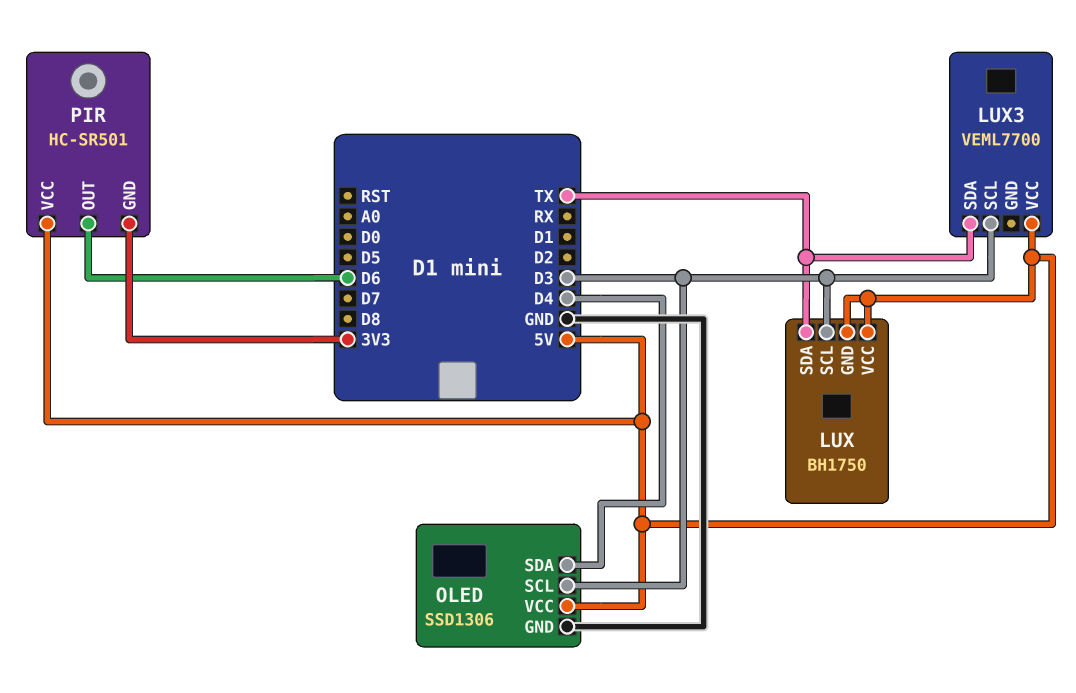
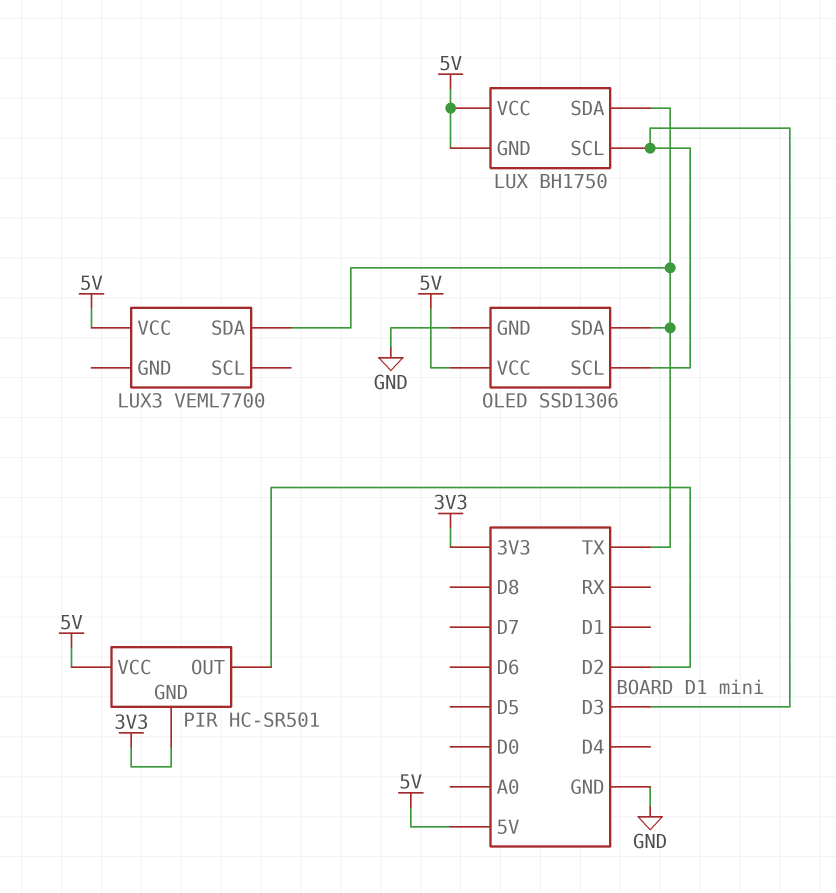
LUX3 pin SCL: D3 -> none
OLED pin SDA: D4 -> TX
PIR pin OUT: D6 -> D2

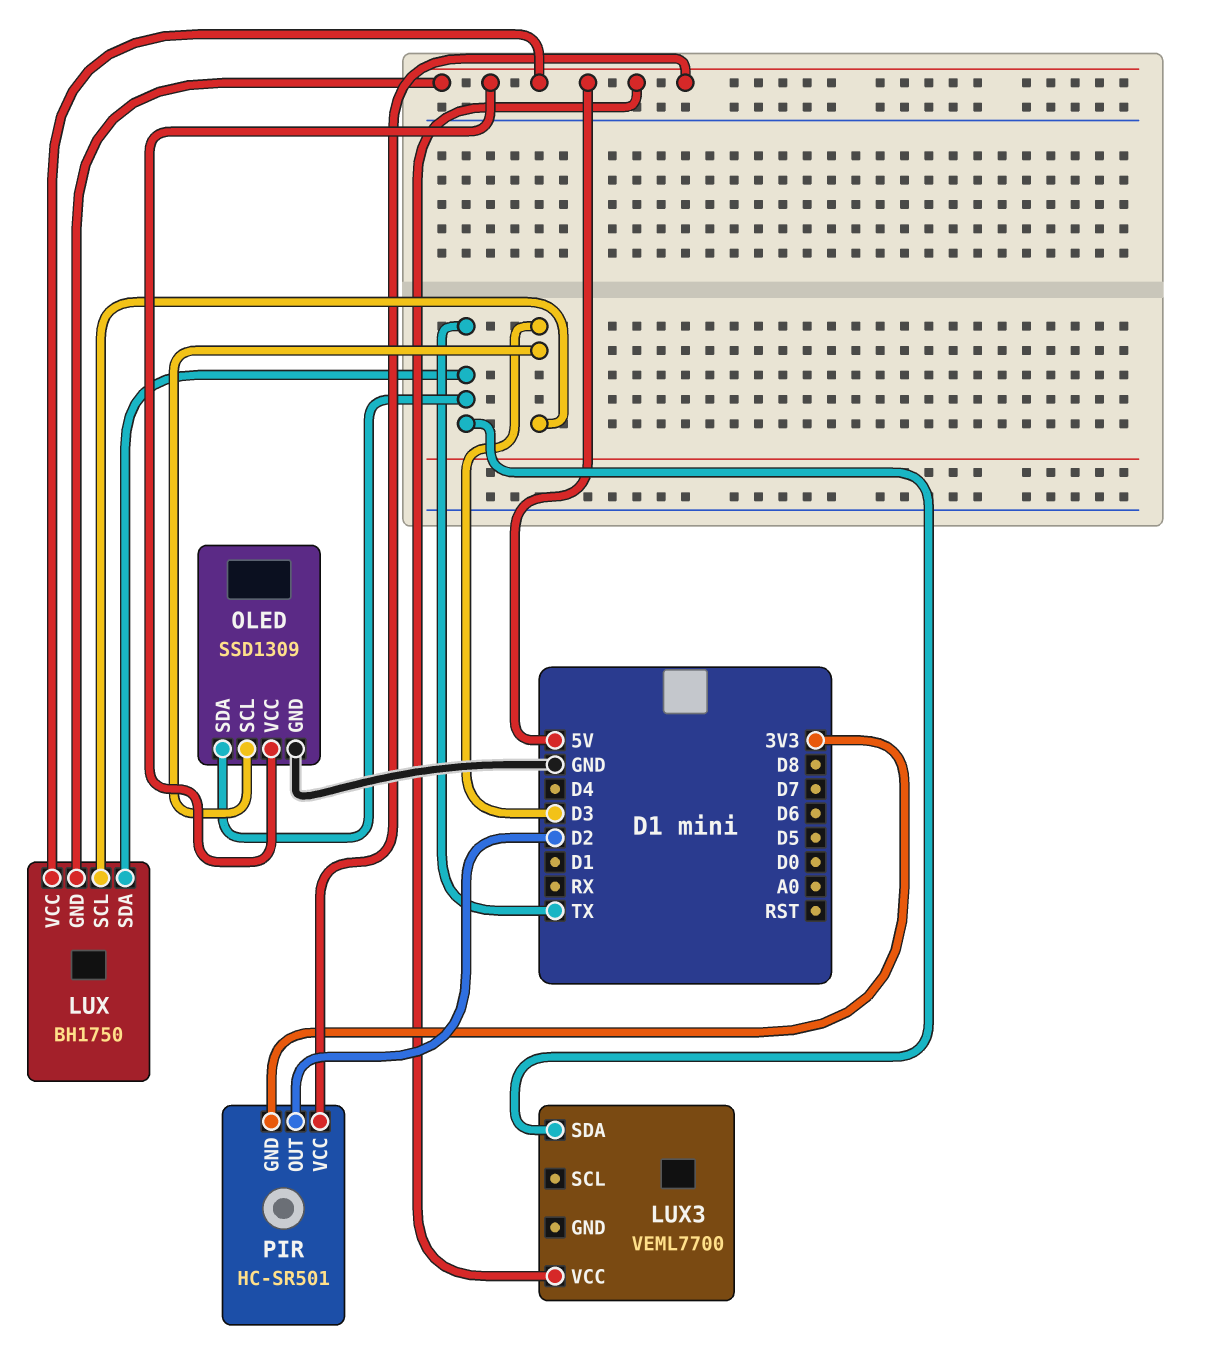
OLED: SSD1306 -> SSD1309

